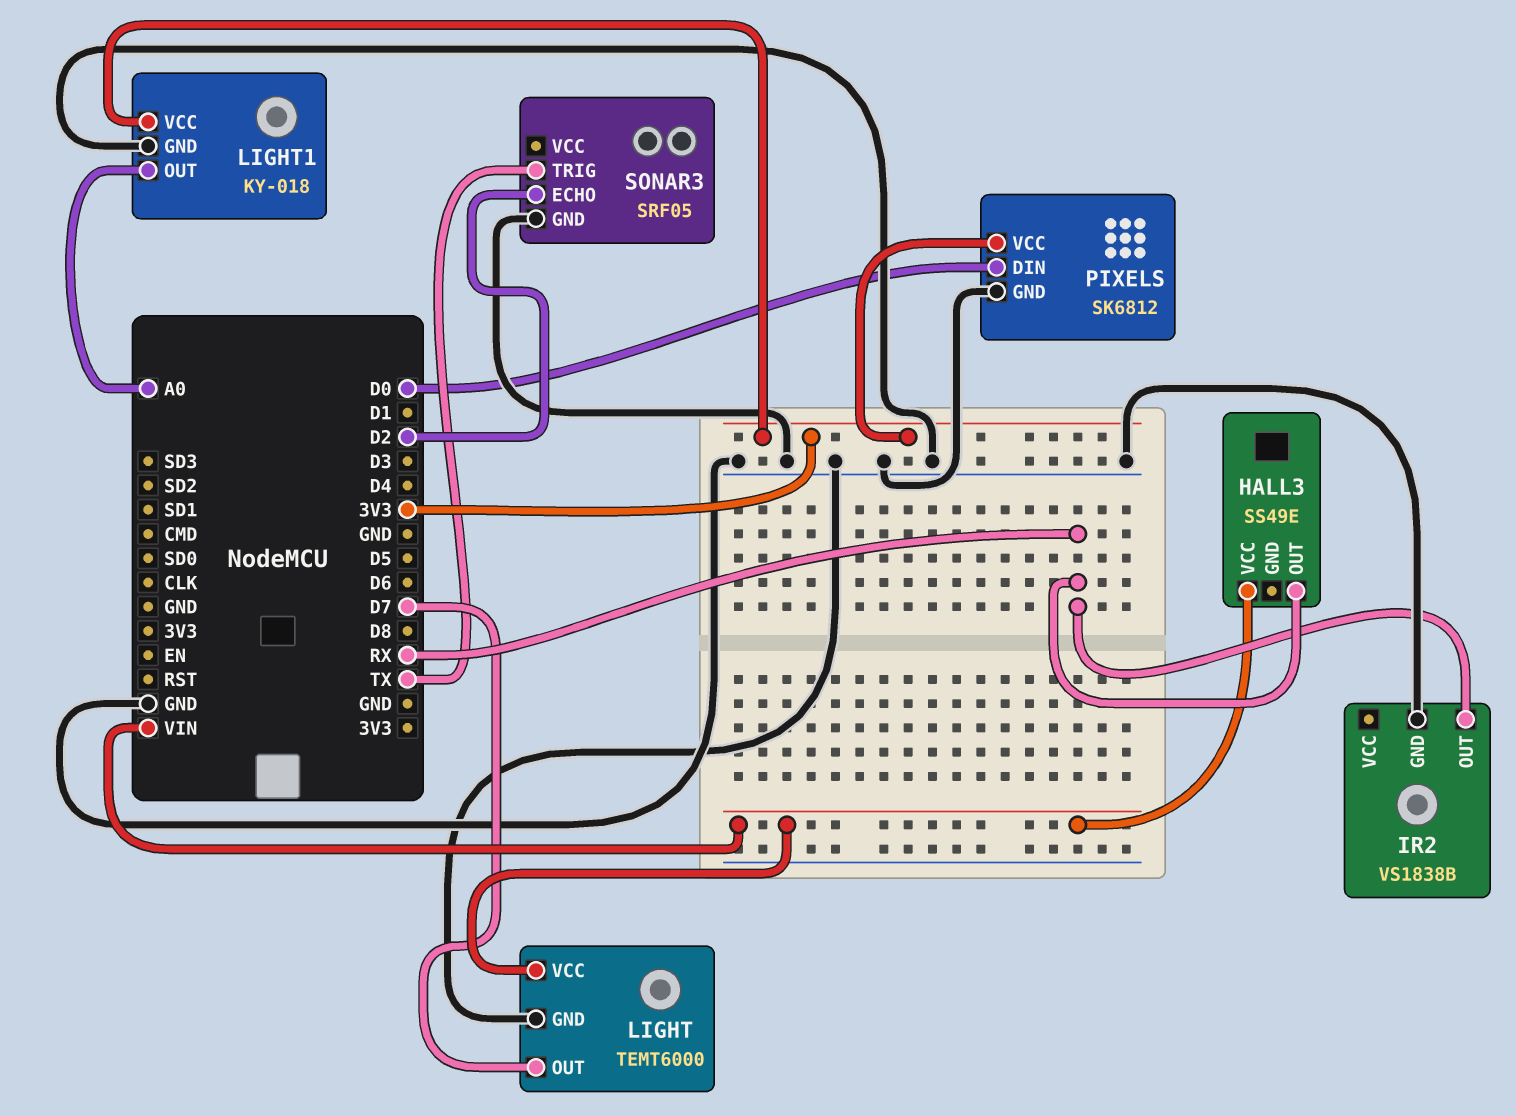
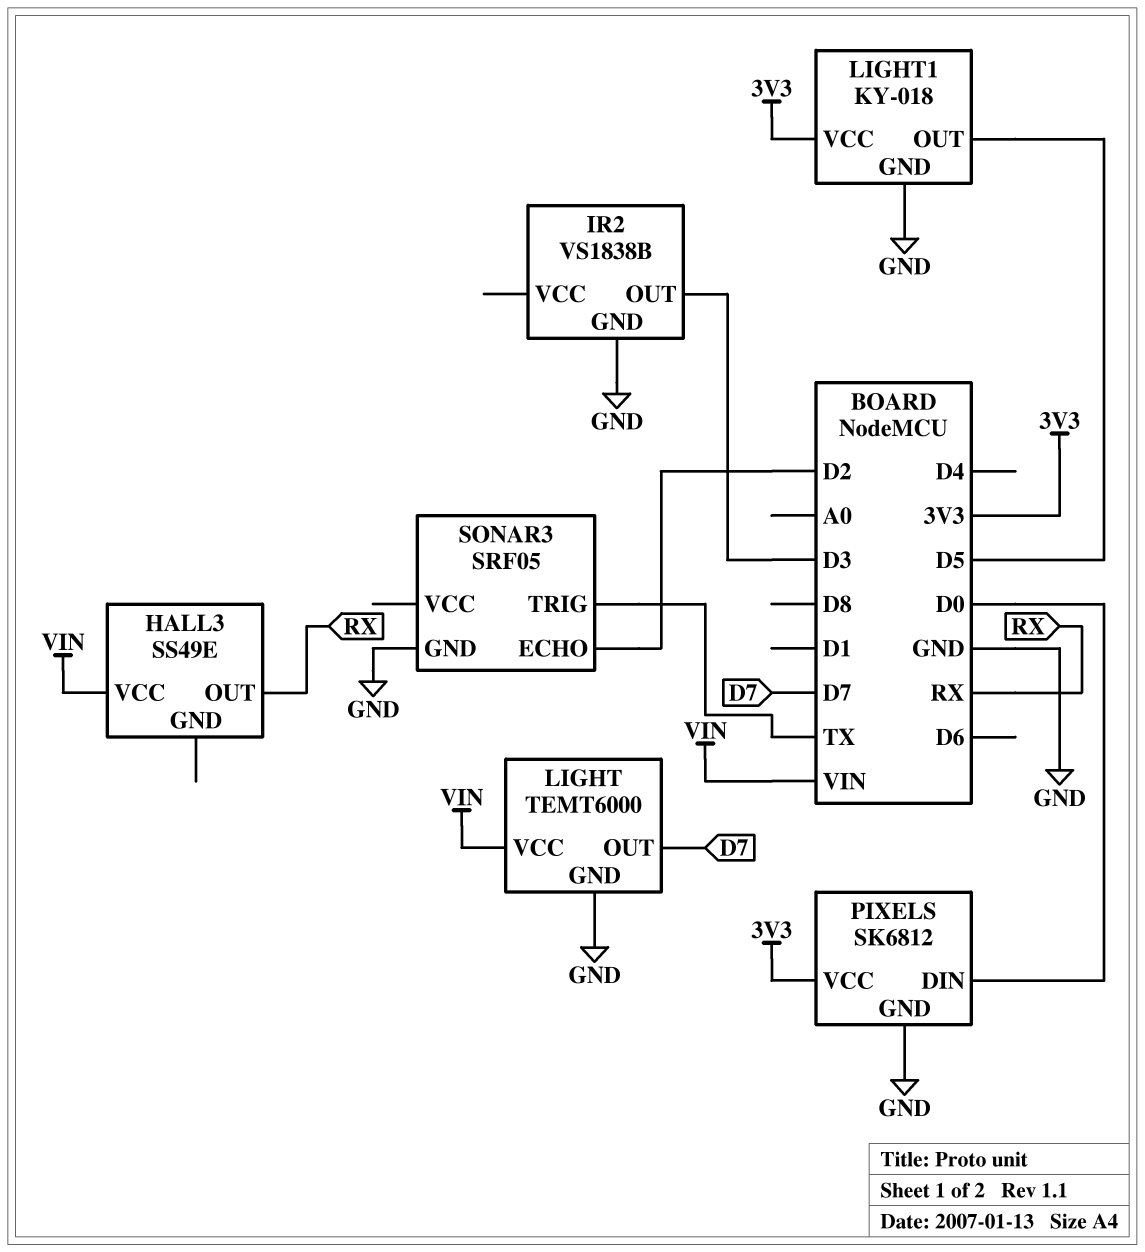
IR2 pin OUT: RX -> D3
LIGHT1 pin OUT: A0 -> D5

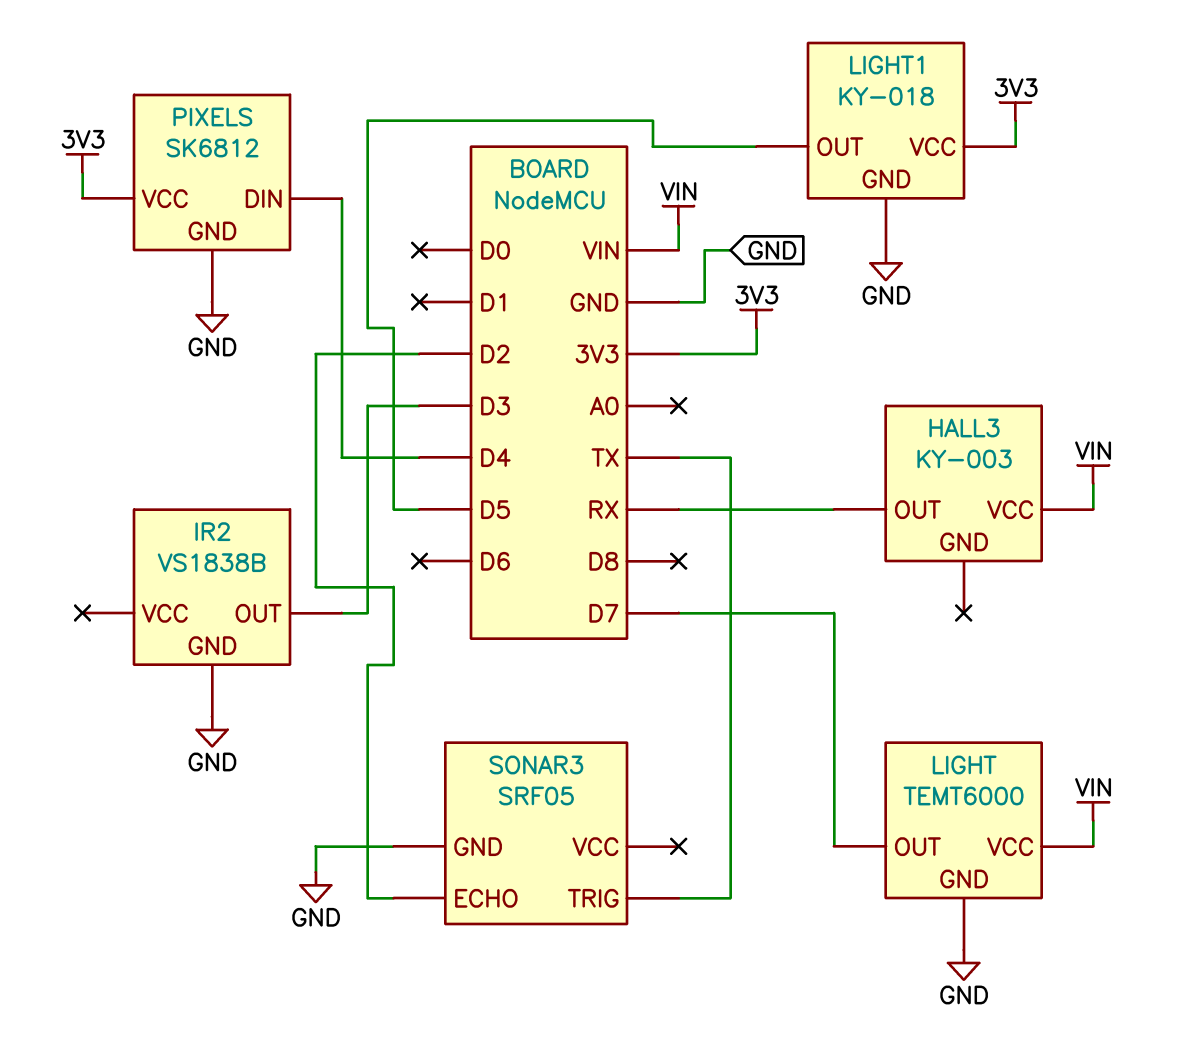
HALL3: SS49E -> KY-003
PIXELS pin DIN: D0 -> D4

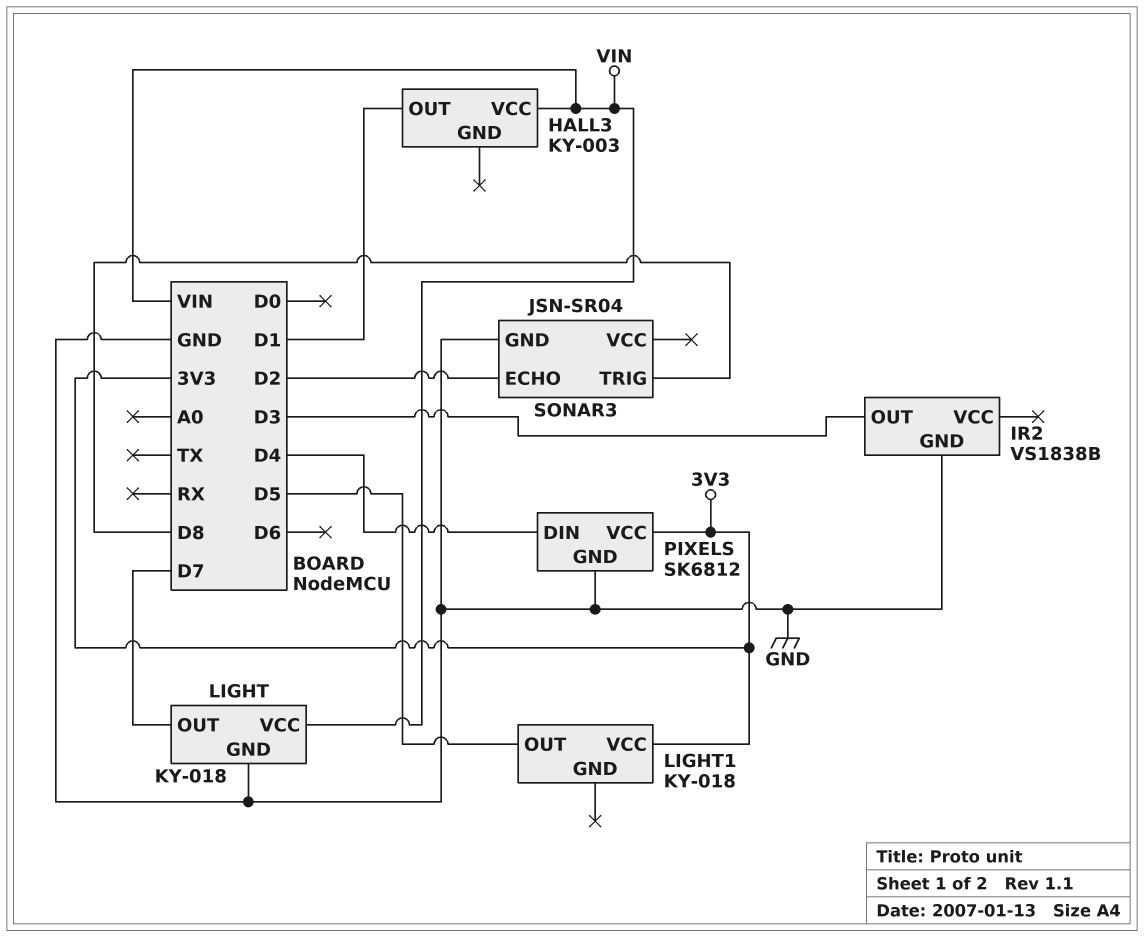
HALL3 pin OUT: RX -> D1
LIGHT: TEMT6000 -> KY-018
LIGHT1 pin GND: GND -> none
SONAR3: SRF05 -> JSN-SR04
SONAR3 pin TRIG: TX -> D8

